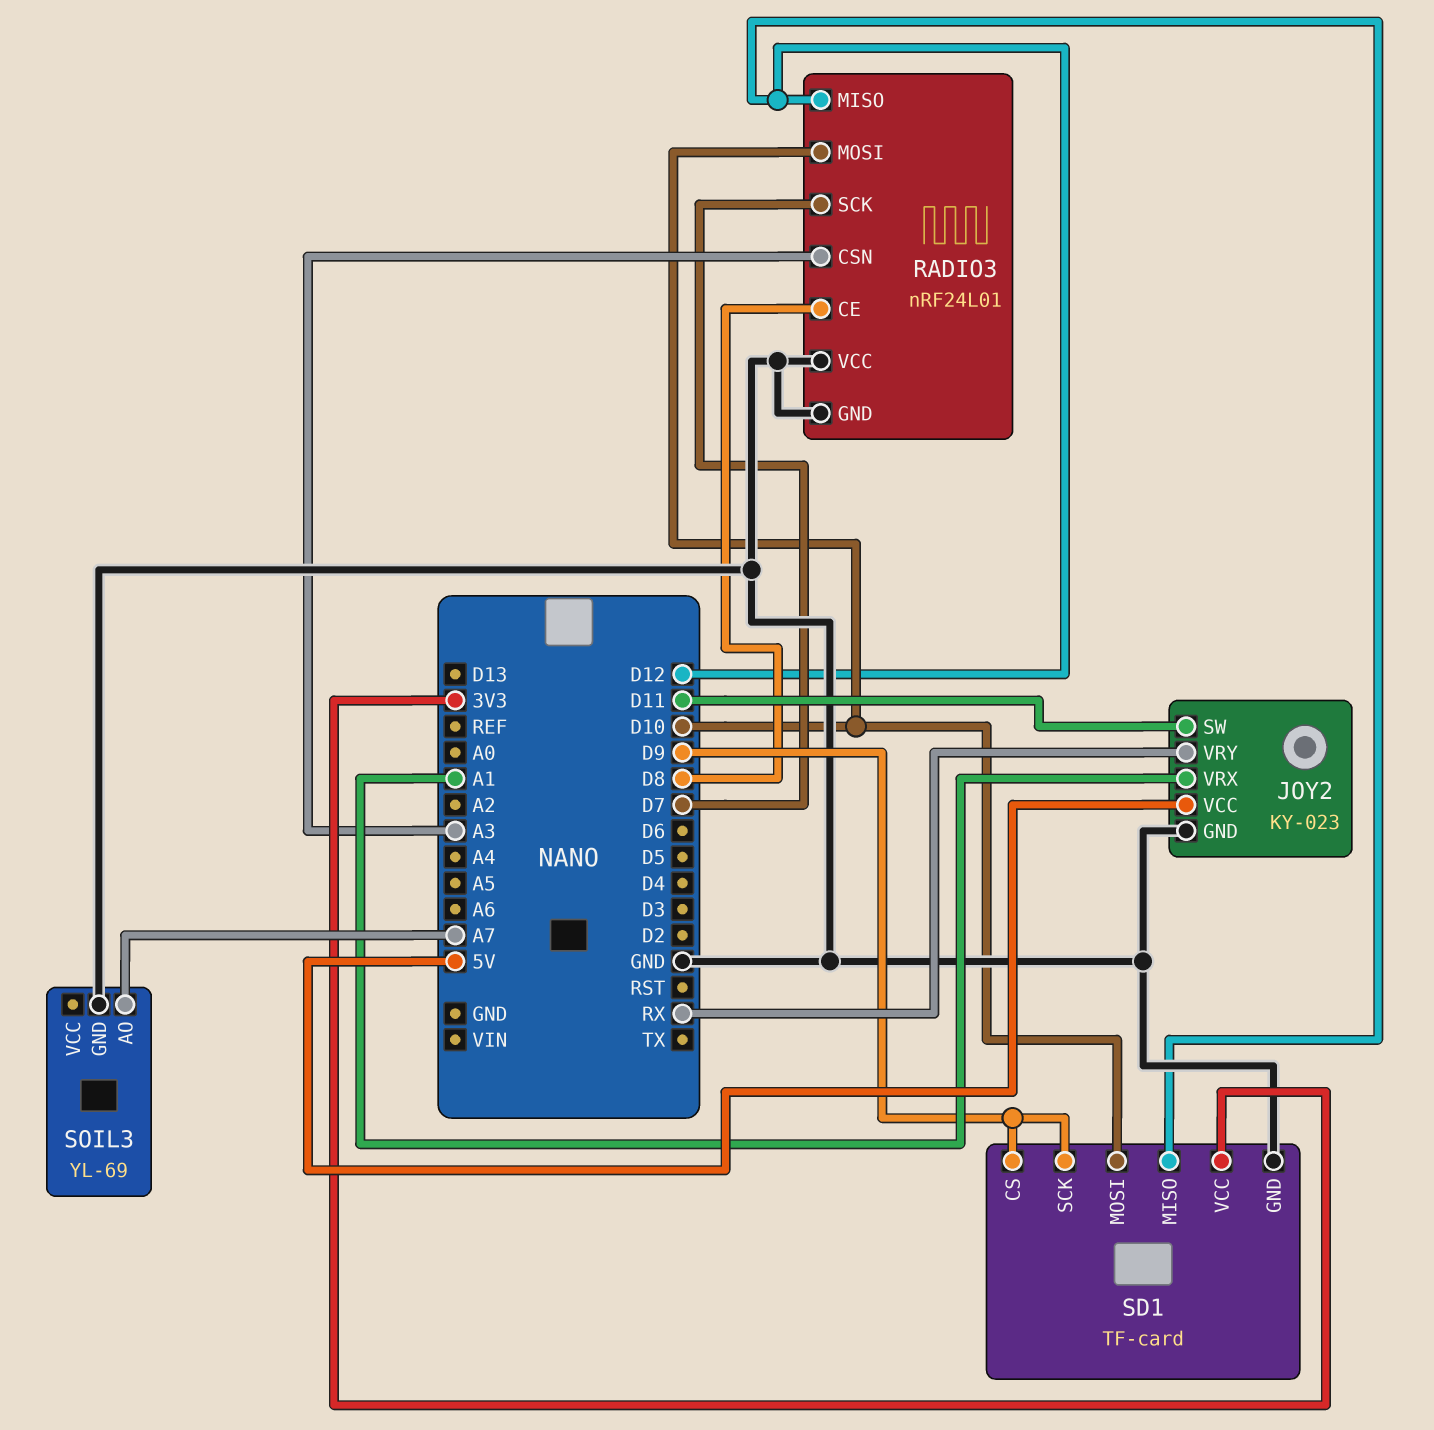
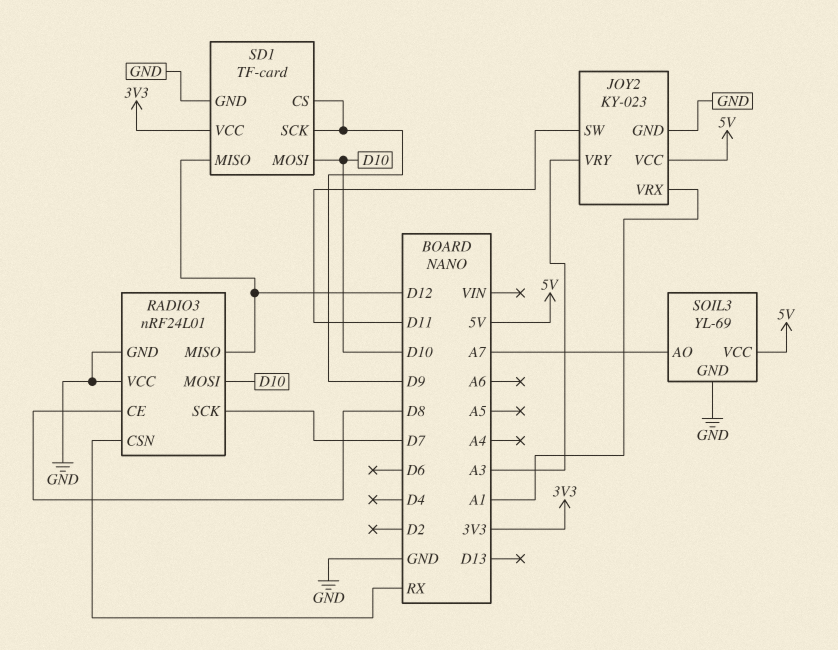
JOY2 pin VRY: RX -> A3
RADIO3 pin CSN: A3 -> RX
SOIL3 pin VCC: none -> 5V

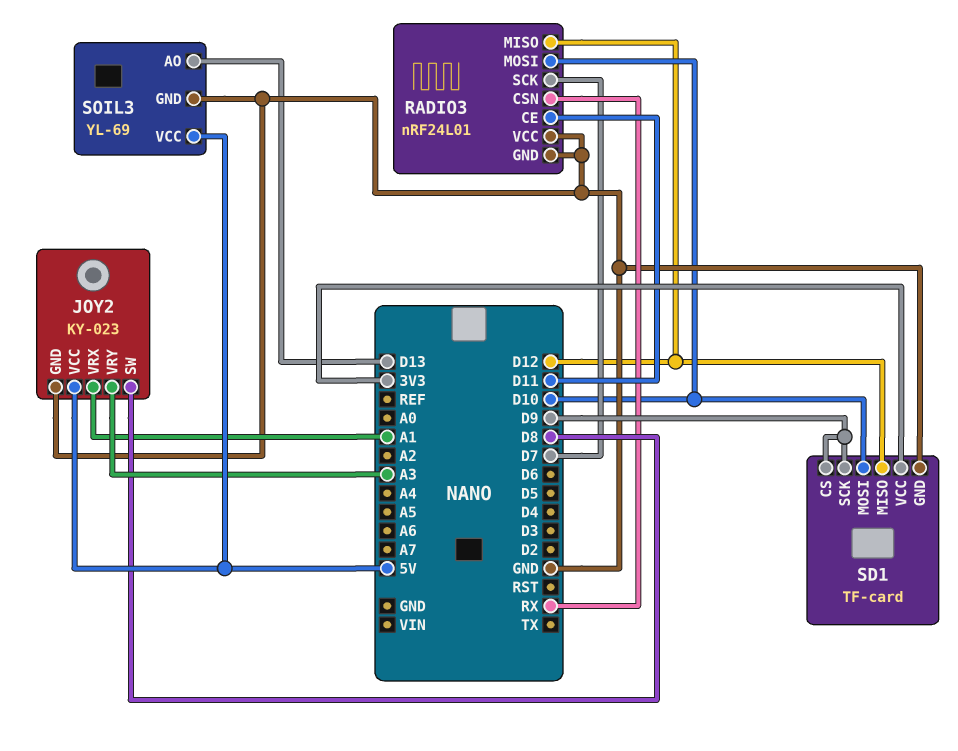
JOY2 pin SW: D11 -> D8
RADIO3 pin CE: D8 -> D11
SOIL3 pin AO: A7 -> D13

